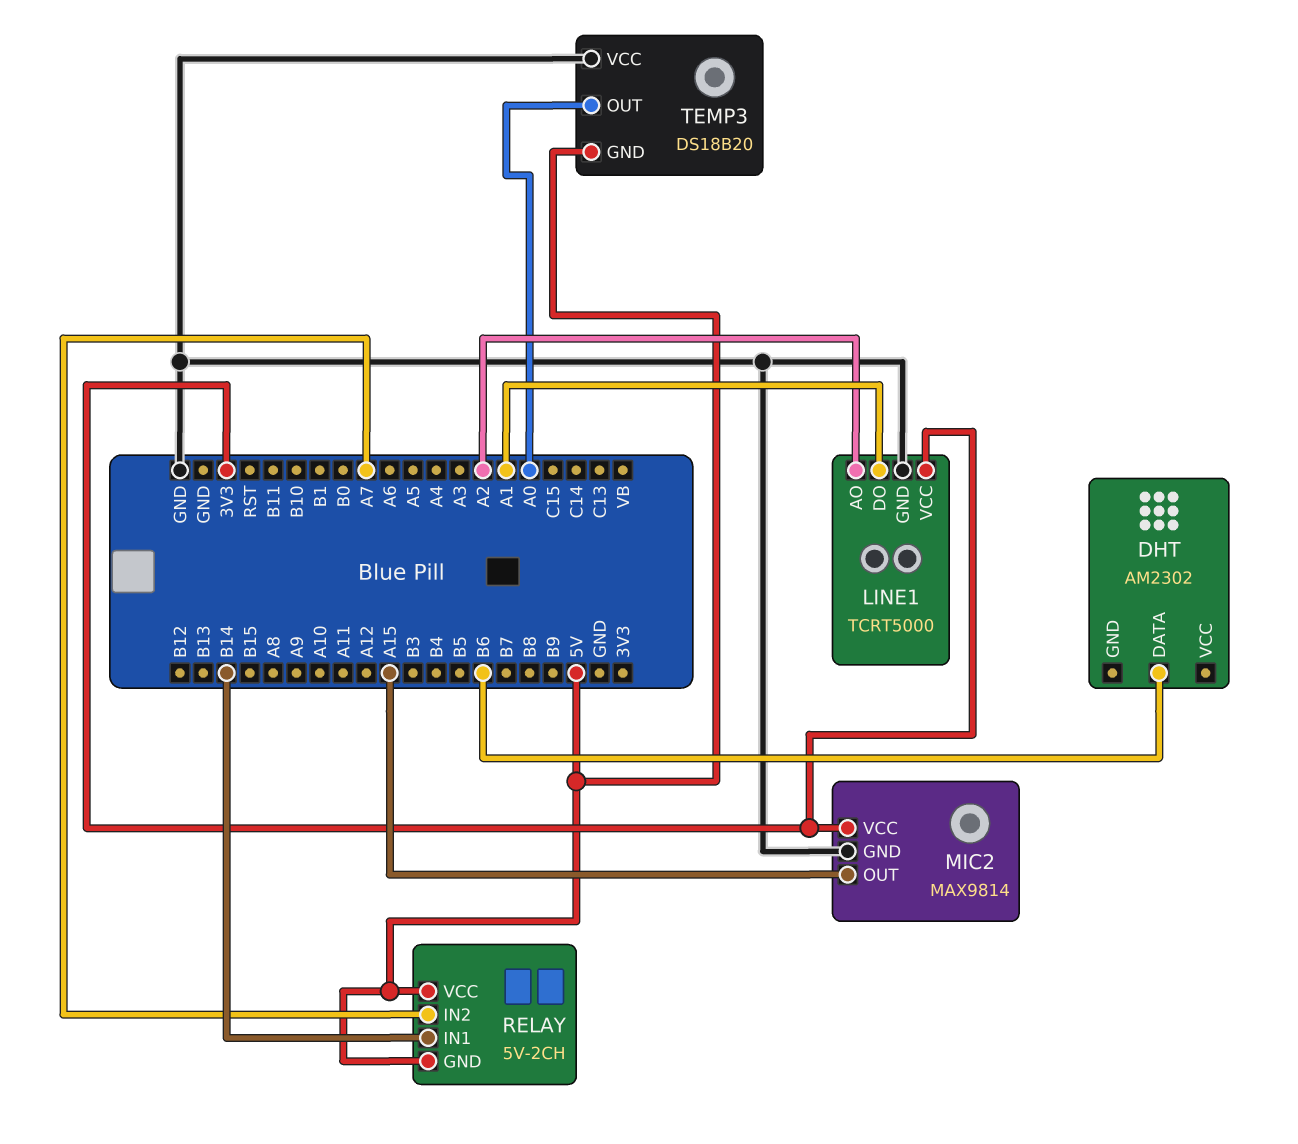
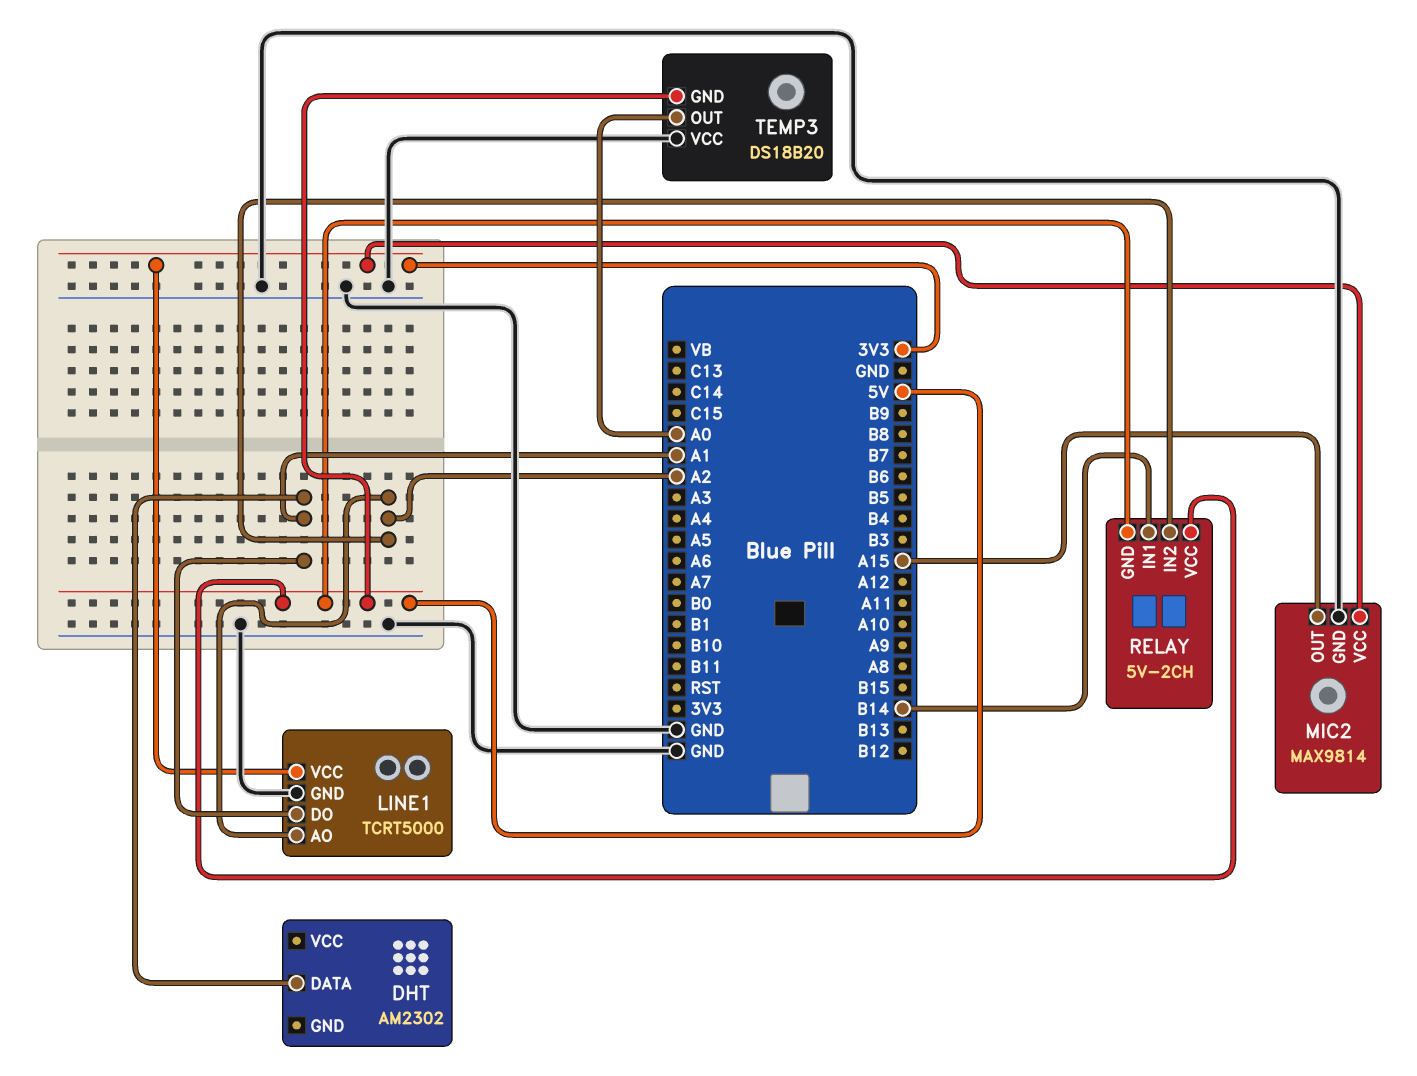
DHT pin DATA: B6 -> A1
RELAY pin IN2: A7 -> A2

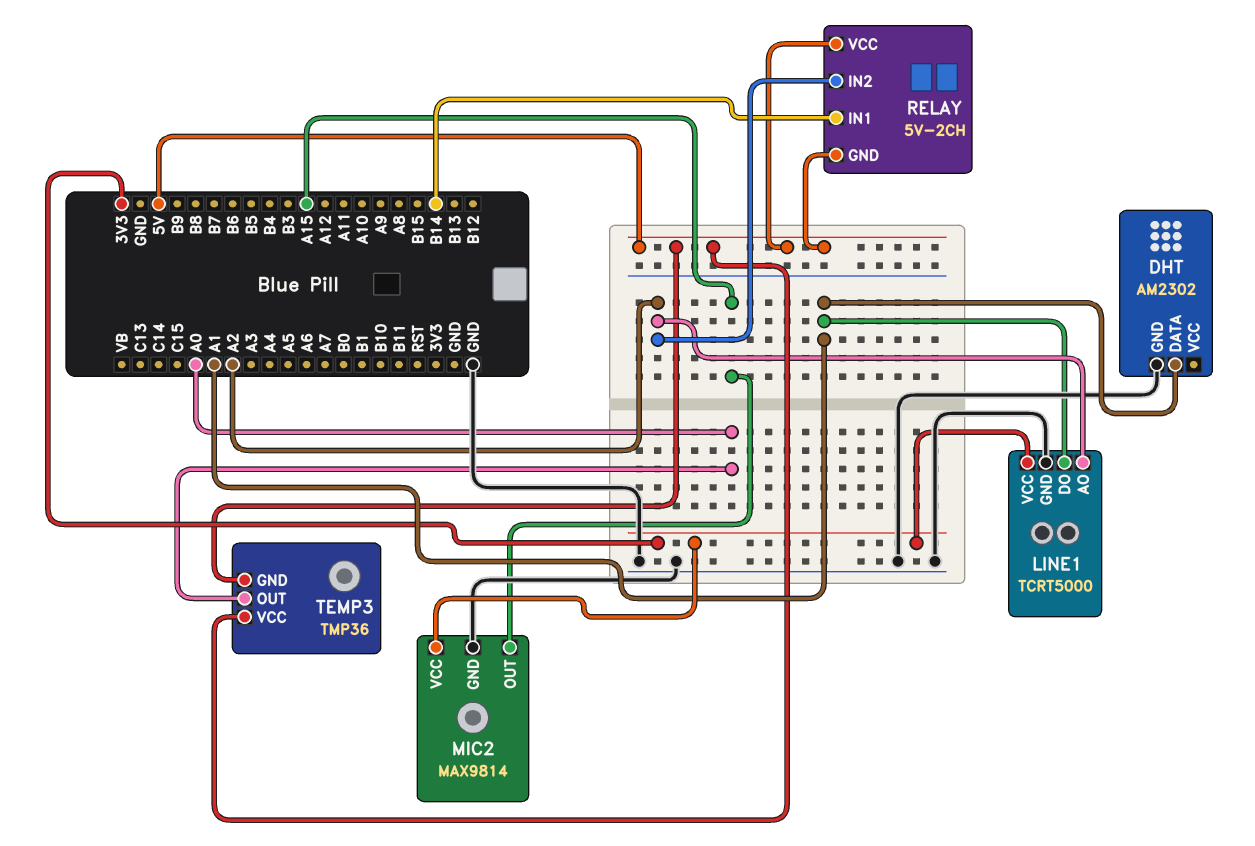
DHT pin GND: none -> GND
TEMP3: DS18B20 -> TMP36
TEMP3 pin VCC: GND -> 5V

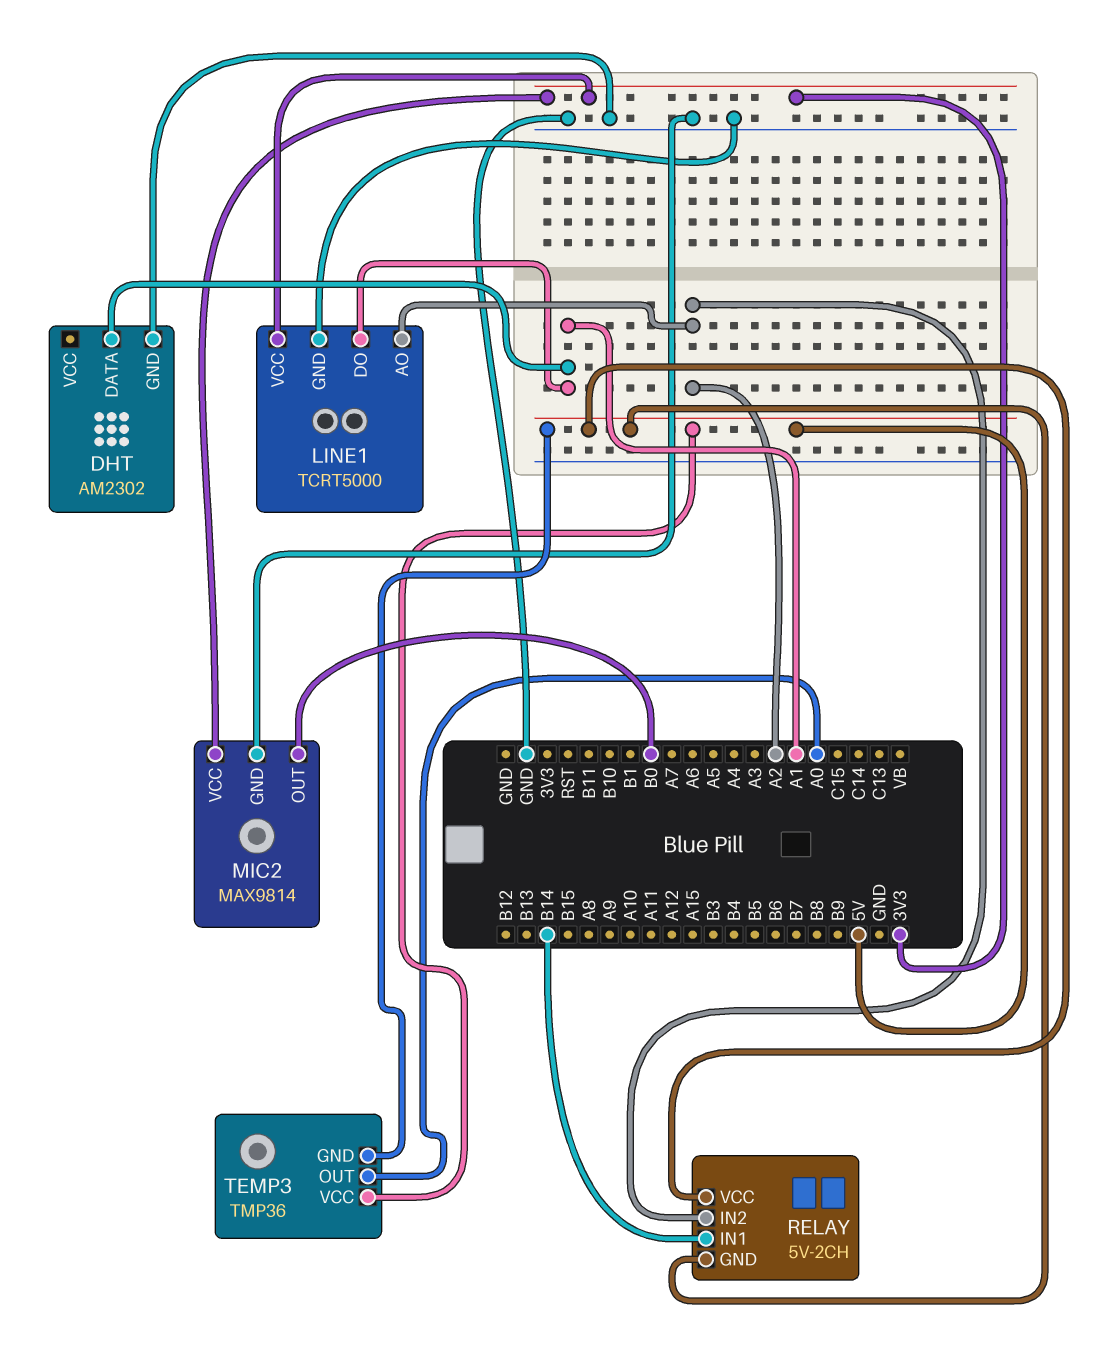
MIC2 pin OUT: A15 -> B0

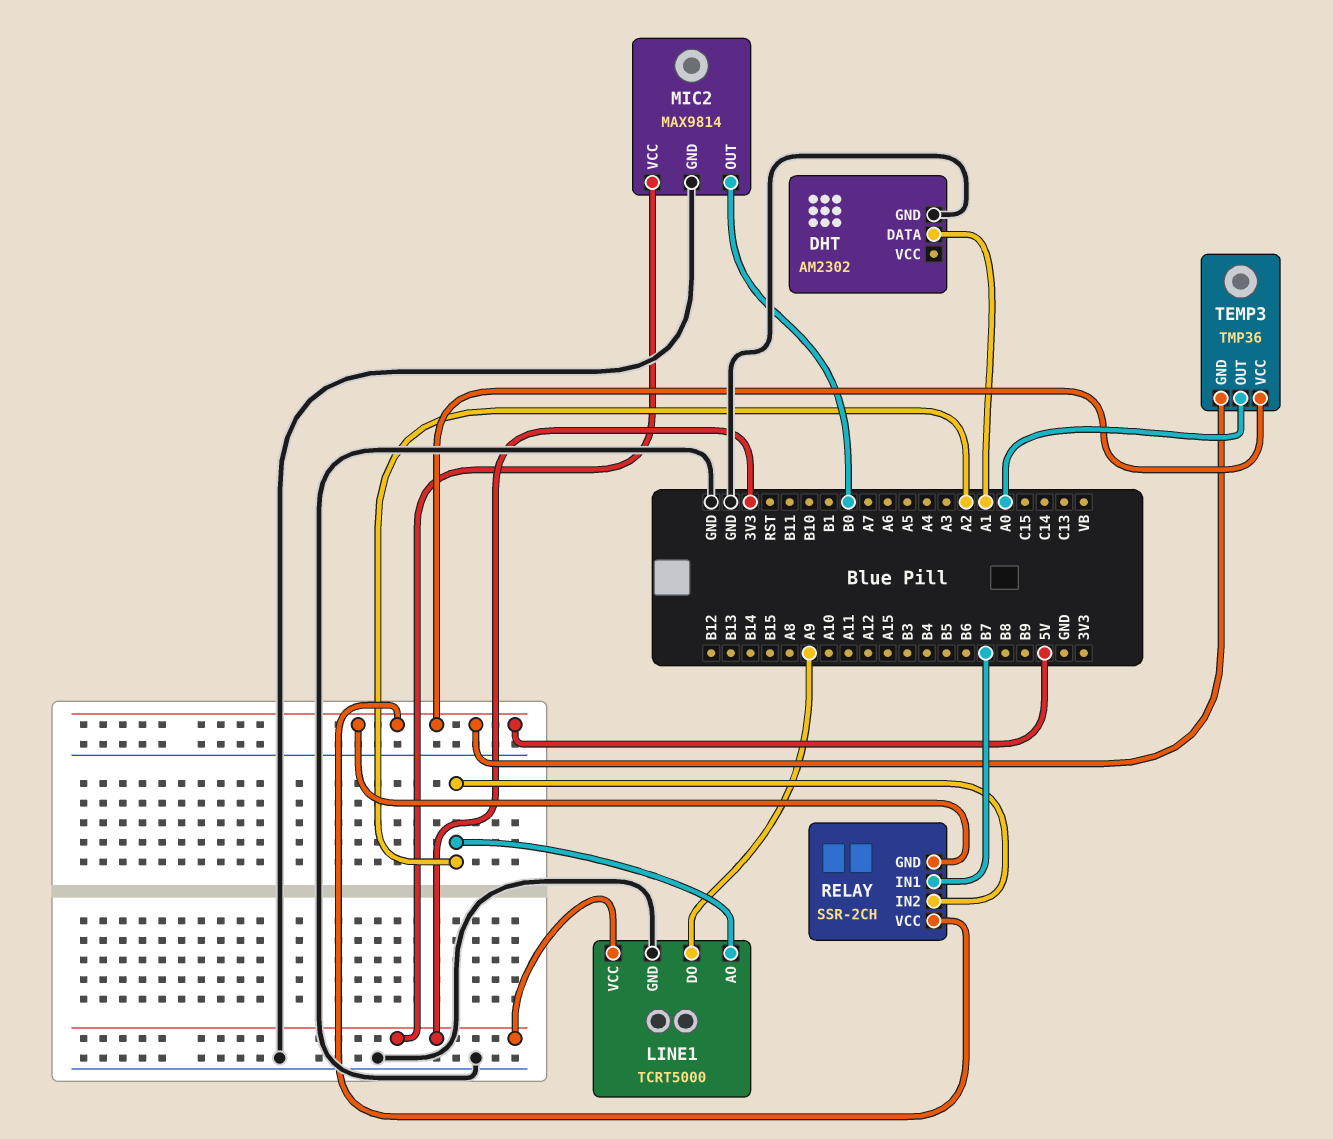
LINE1 pin DO: A1 -> A9
RELAY: 5V-2CH -> SSR-2CH
RELAY pin IN1: B14 -> B7

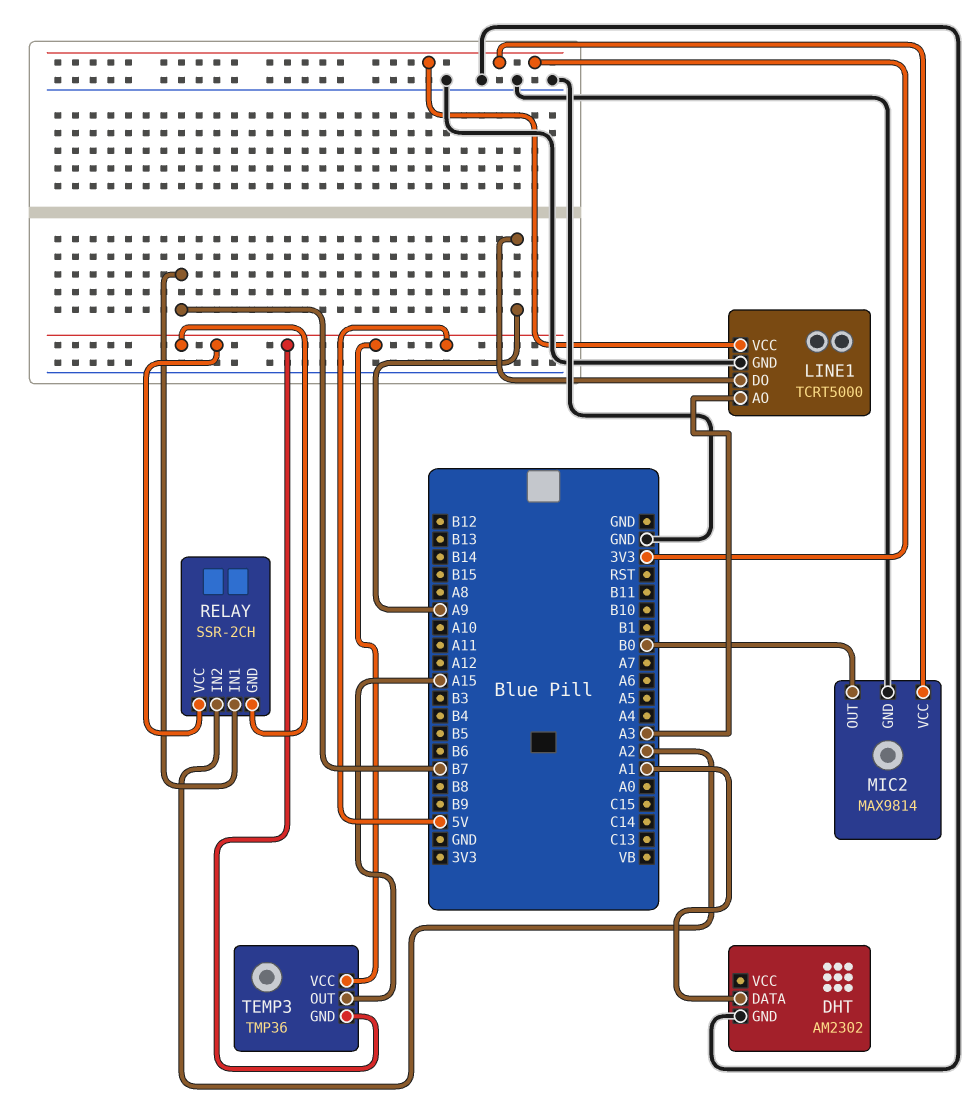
LINE1 pin AO: A2 -> A3
TEMP3 pin OUT: A0 -> A15

